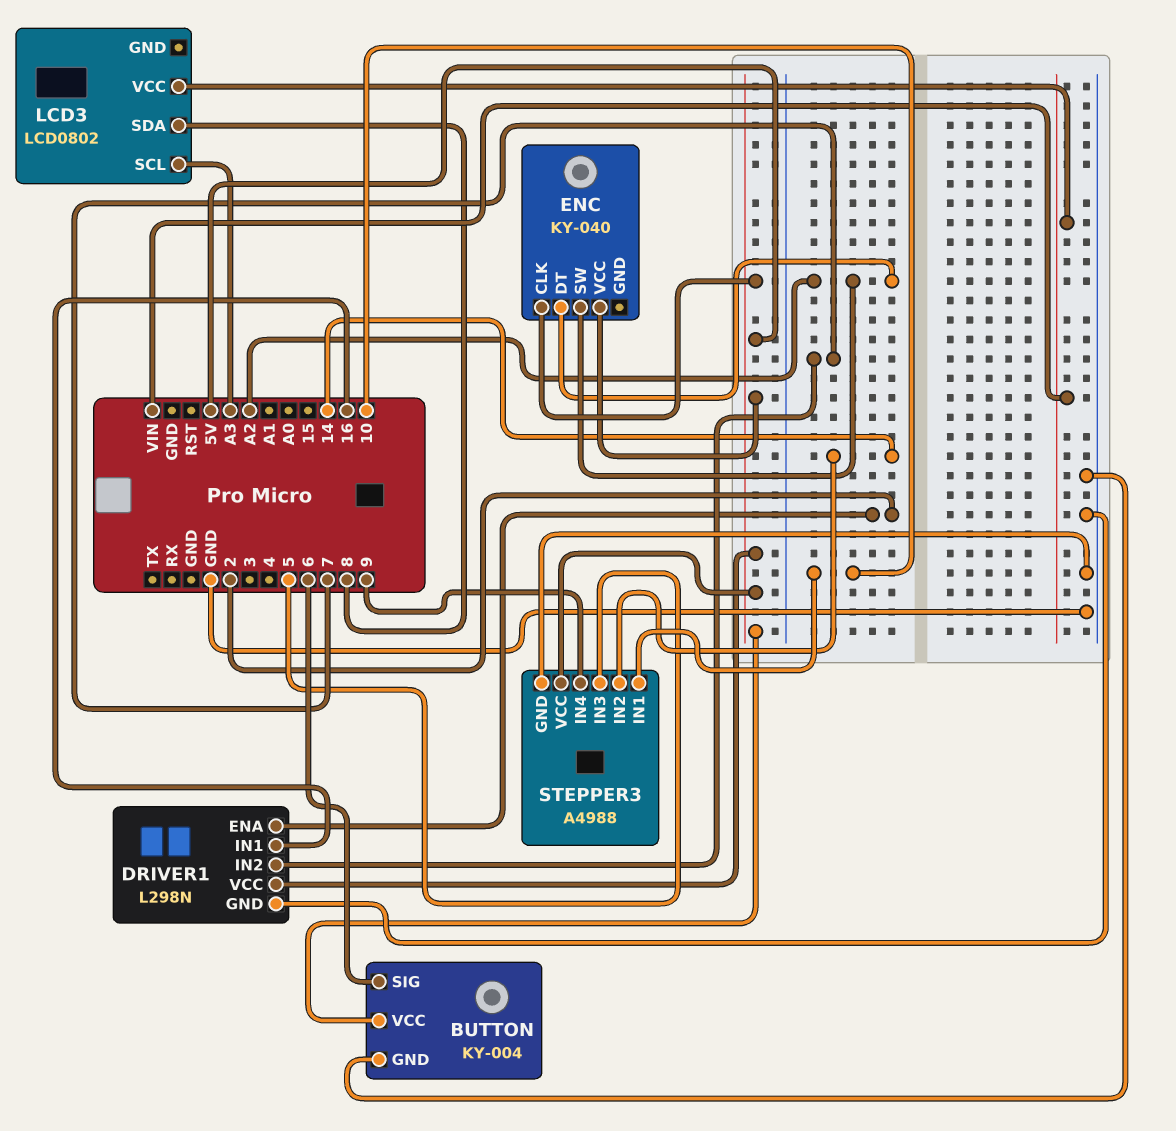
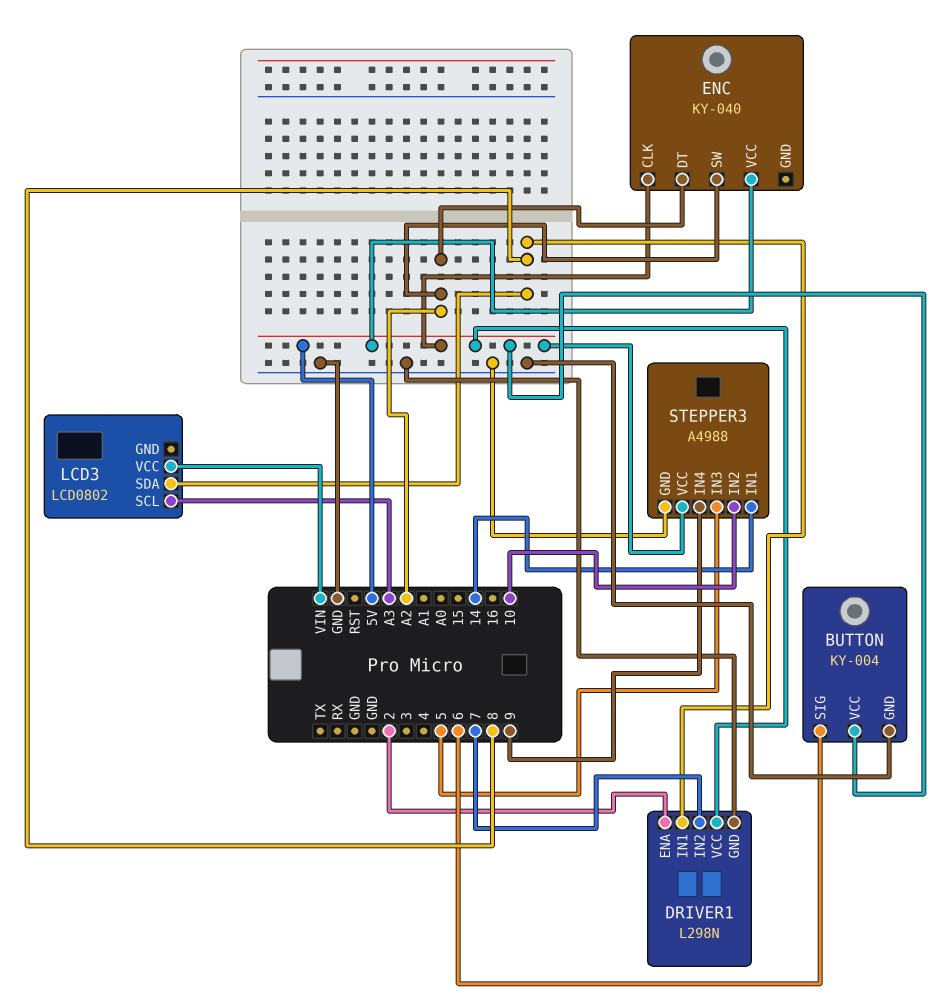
DRIVER1 pin IN1: 16 -> 8
STEPPER3 pin IN1: 10 -> 14
STEPPER3 pin IN2: 14 -> 10

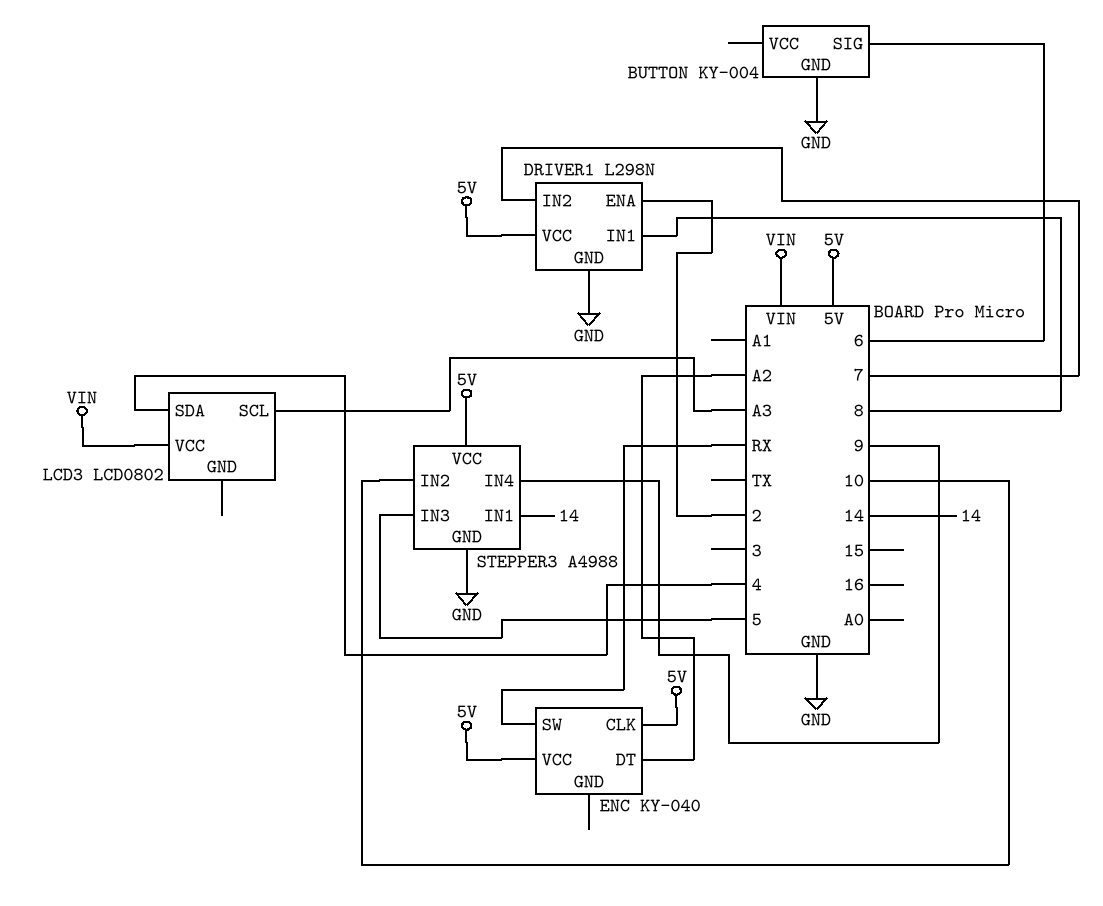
BUTTON pin VCC: 5V -> none
ENC pin SW: A2 -> RX
LCD3 pin SDA: 8 -> 4

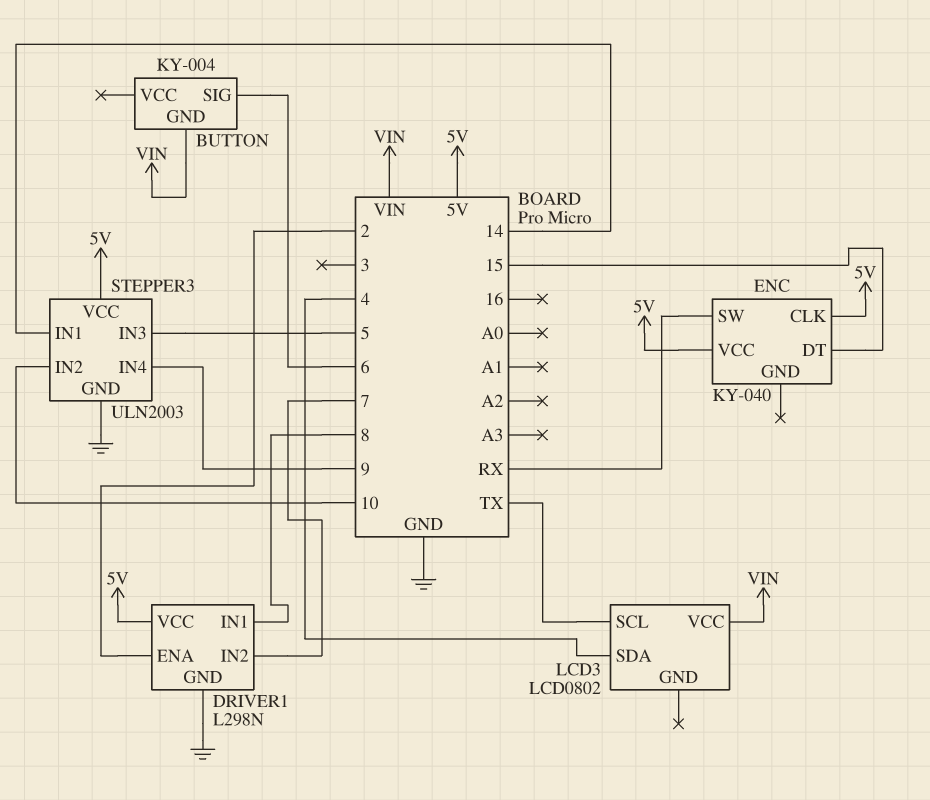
BUTTON pin GND: GND -> VIN
ENC pin DT: A2 -> 15
LCD3 pin SCL: A3 -> TX
STEPPER3: A4988 -> ULN2003

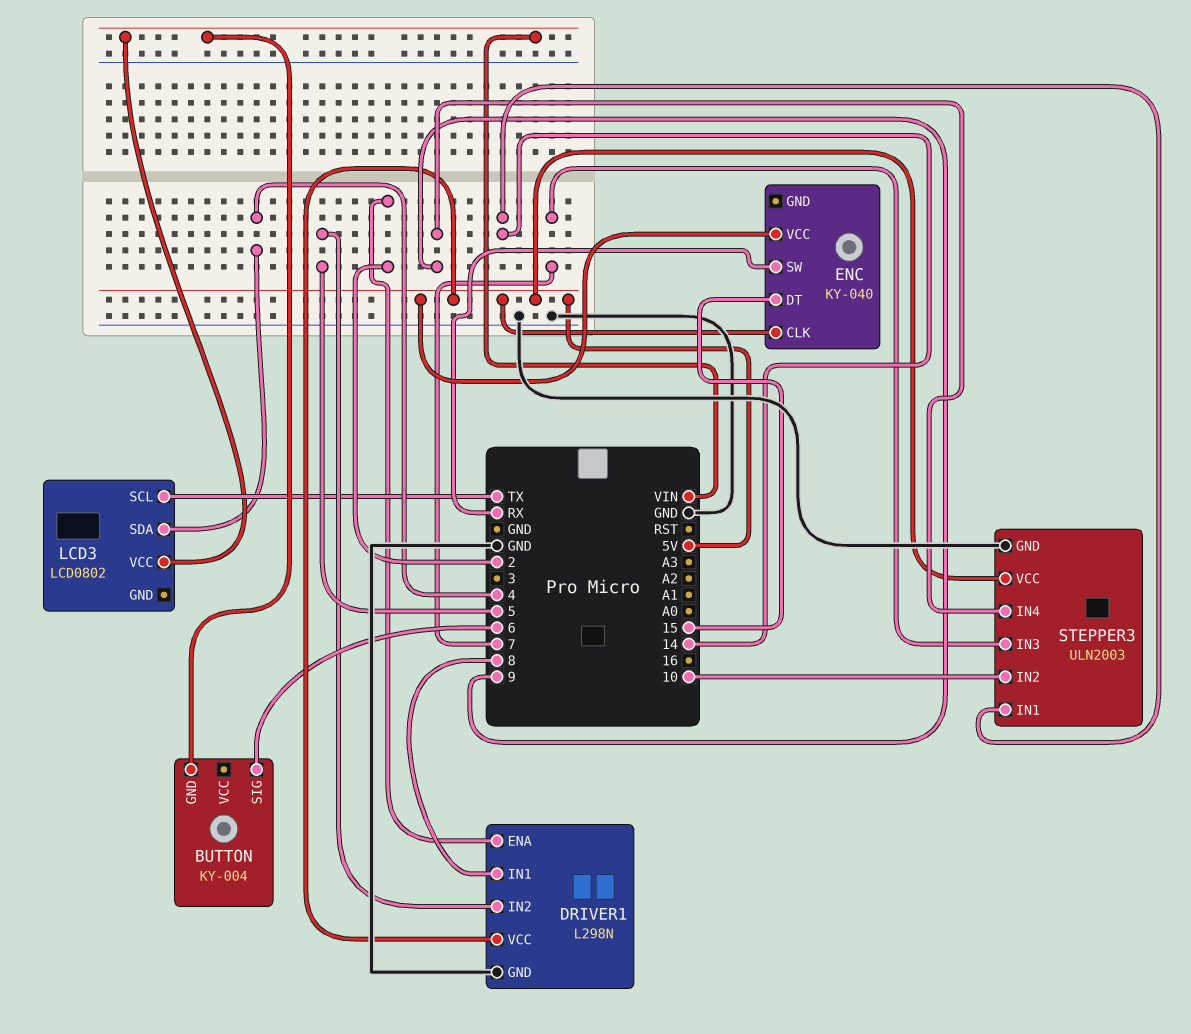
DRIVER1 pin IN2: 7 -> 5
STEPPER3 pin IN3: 5 -> 7

